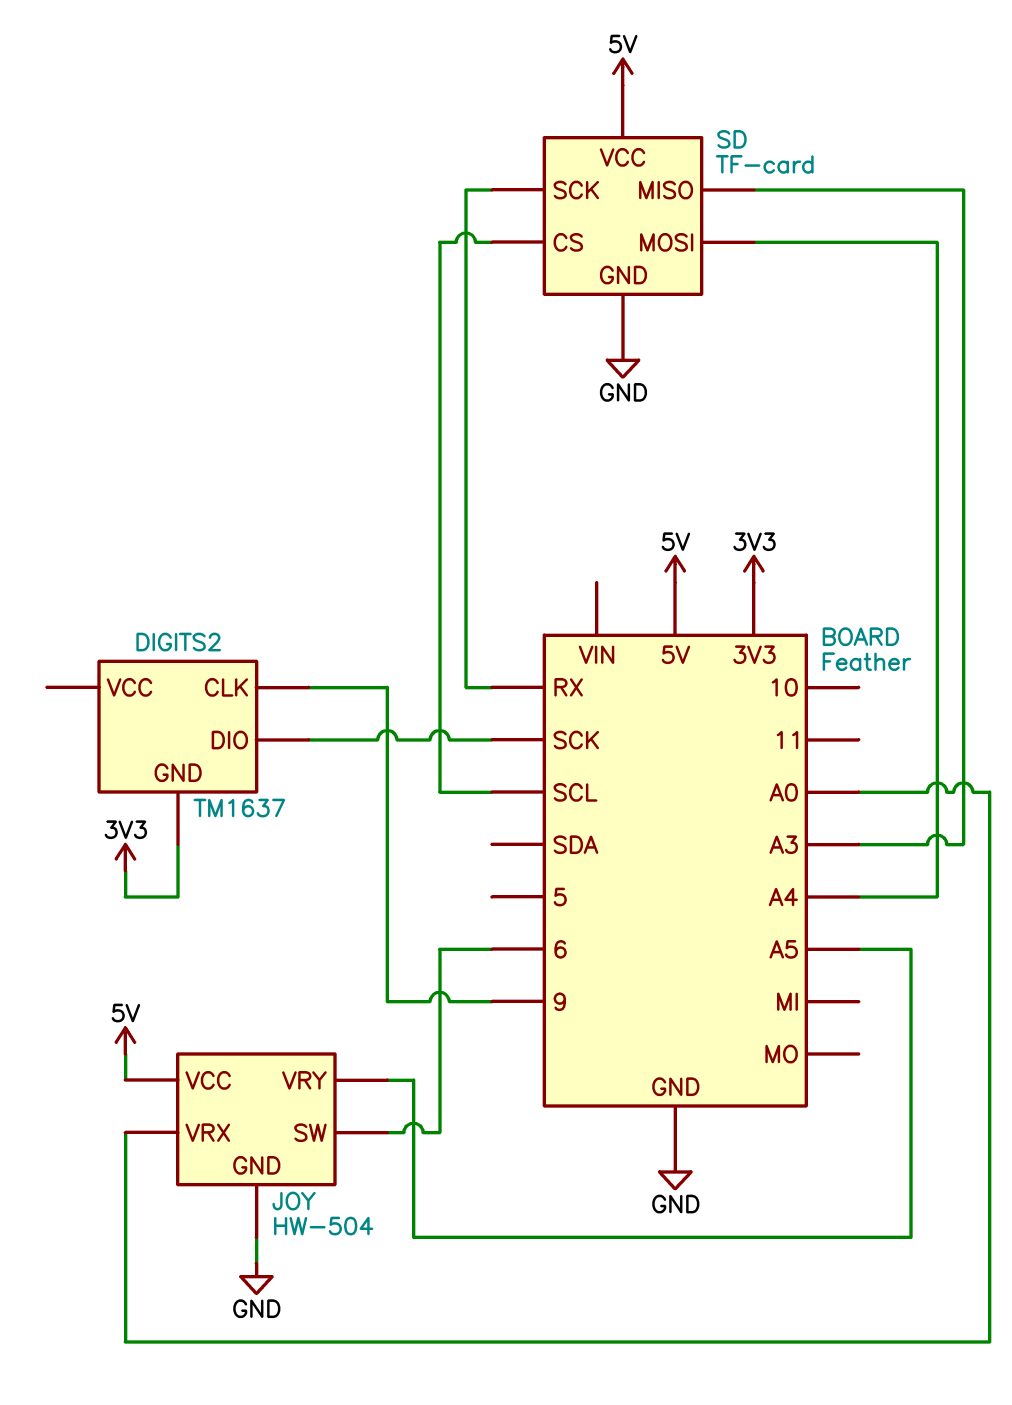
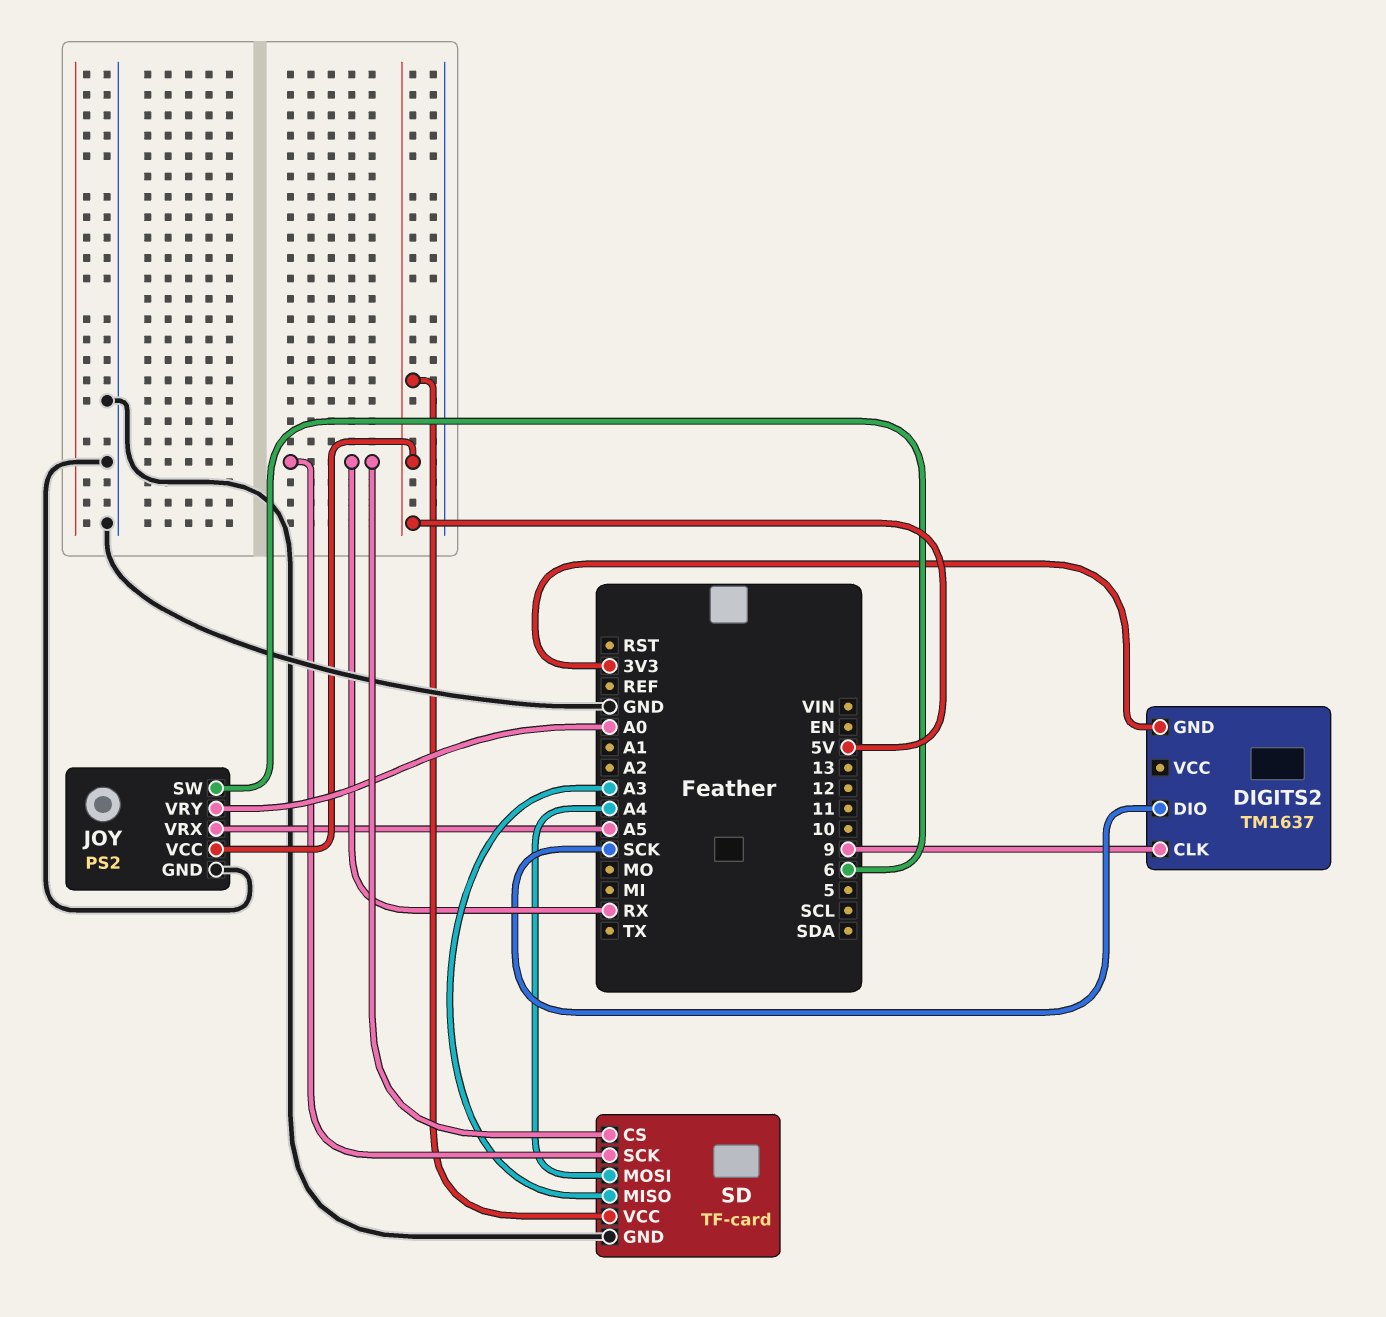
JOY: HW-504 -> PS2
JOY pin VRX: A0 -> A5
JOY pin VRY: A5 -> A0
SD pin CS: SCL -> RX

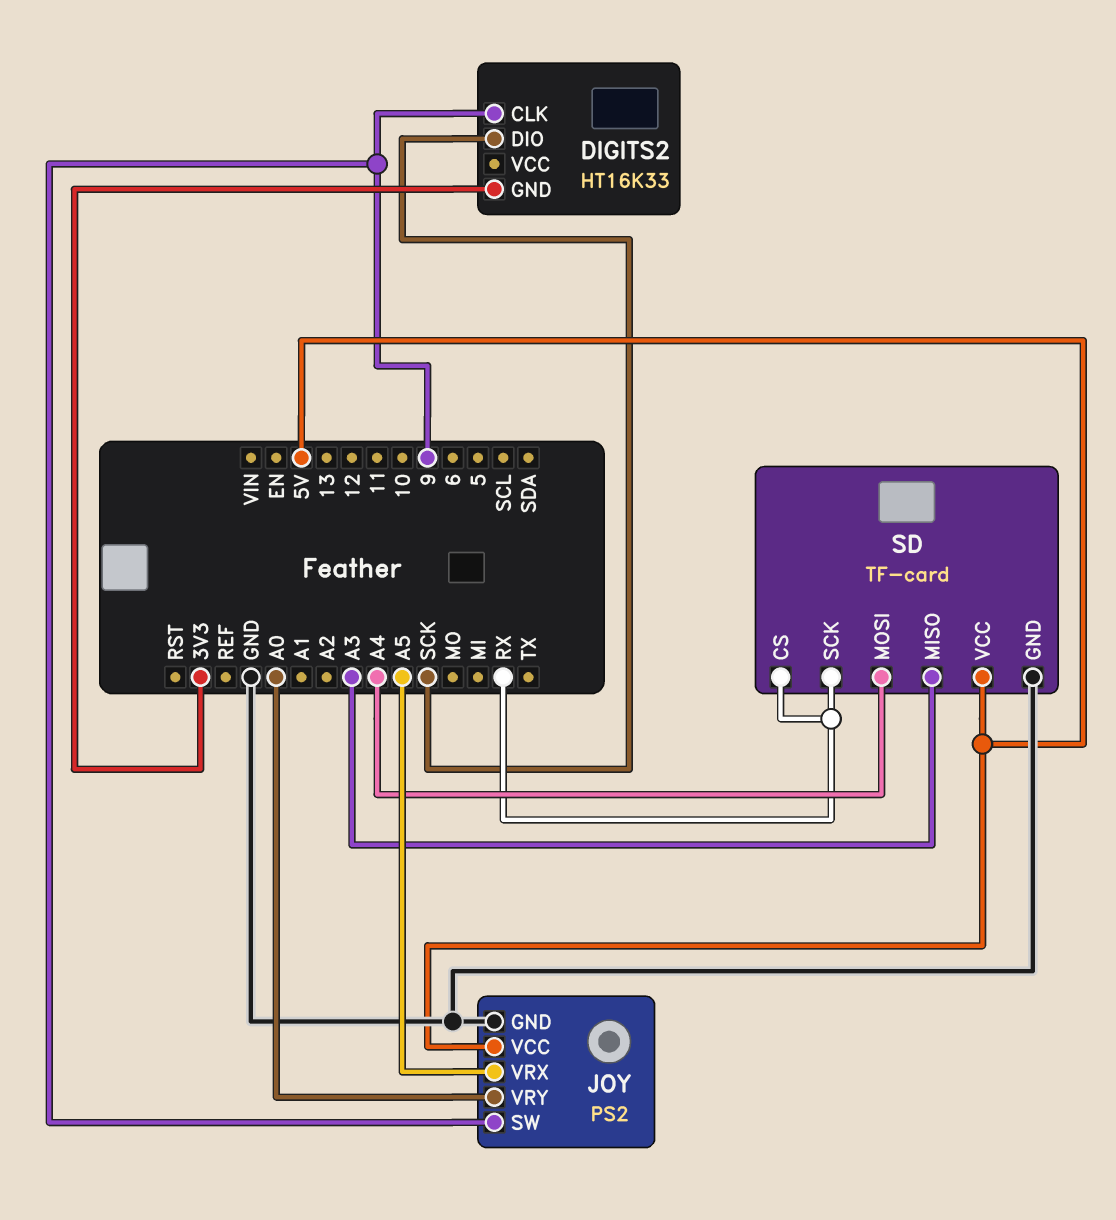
DIGITS2: TM1637 -> HT16K33
JOY pin SW: 6 -> 9

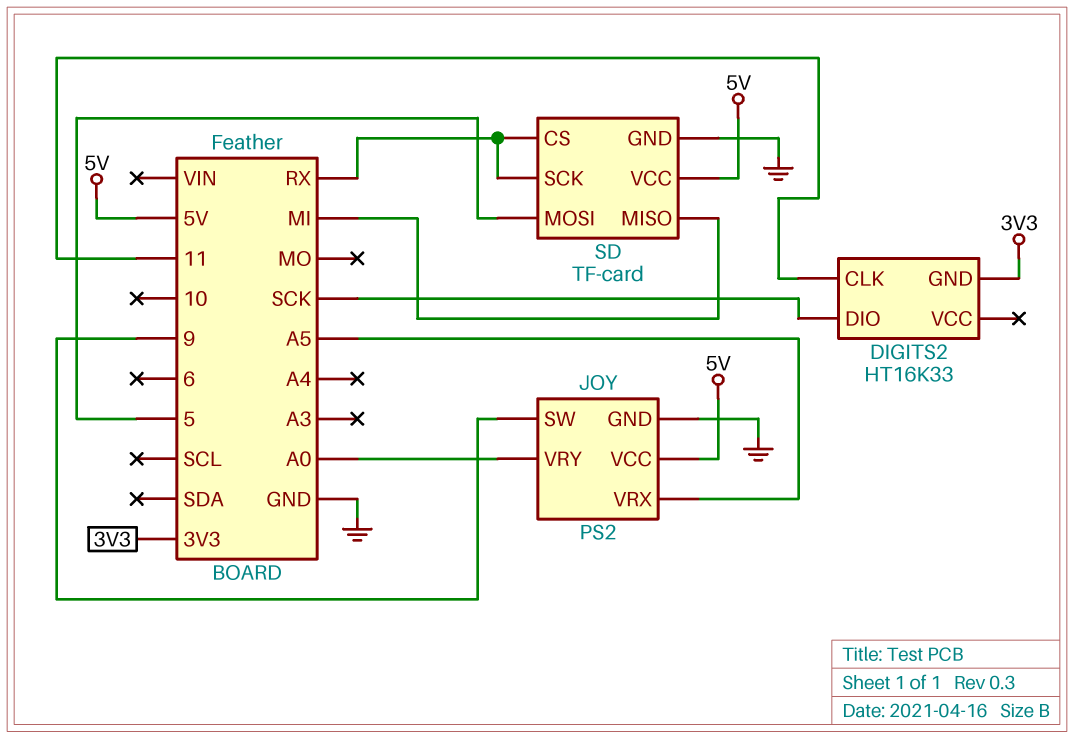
DIGITS2 pin CLK: 9 -> 11
SD pin MISO: A3 -> MI
SD pin MOSI: A4 -> 5

